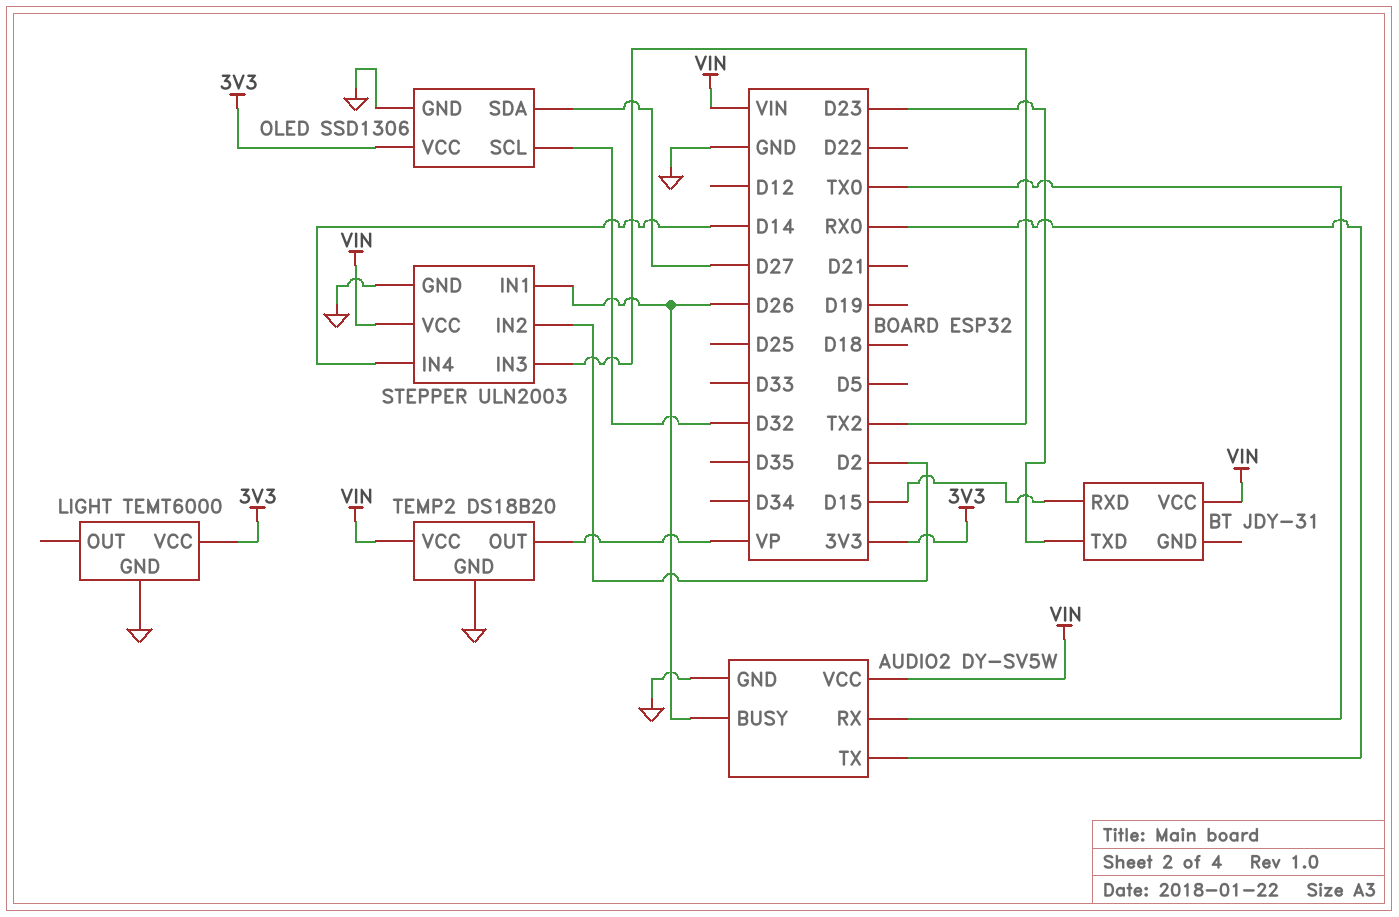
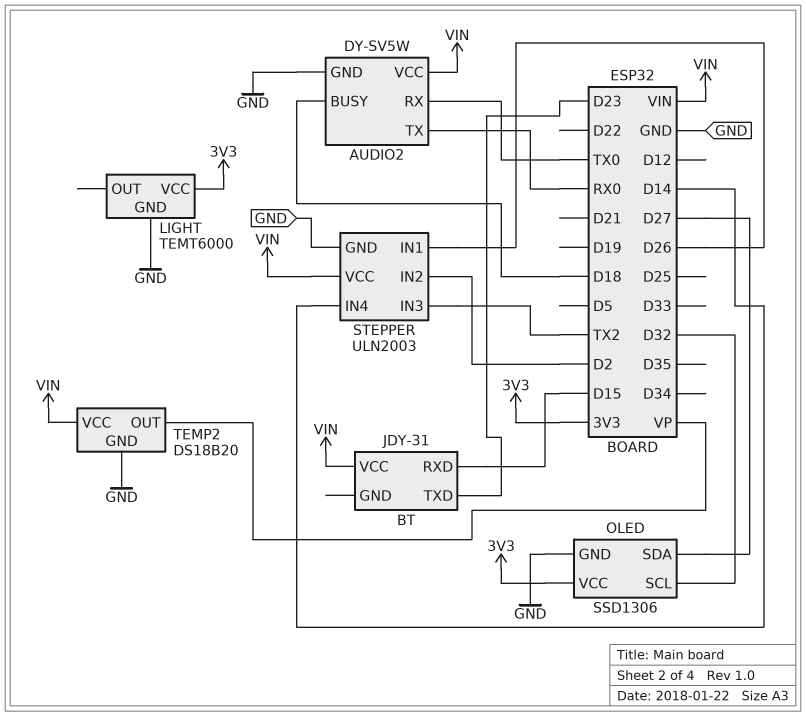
AUDIO2 pin BUSY: D26 -> D18

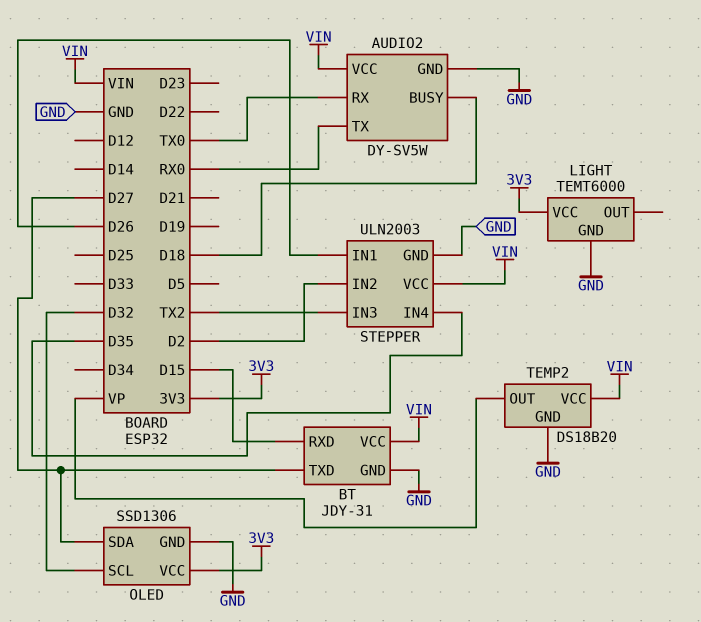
BT pin GND: none -> GND
BT pin TXD: D23 -> D27
STEPPER pin IN4: D14 -> D35

